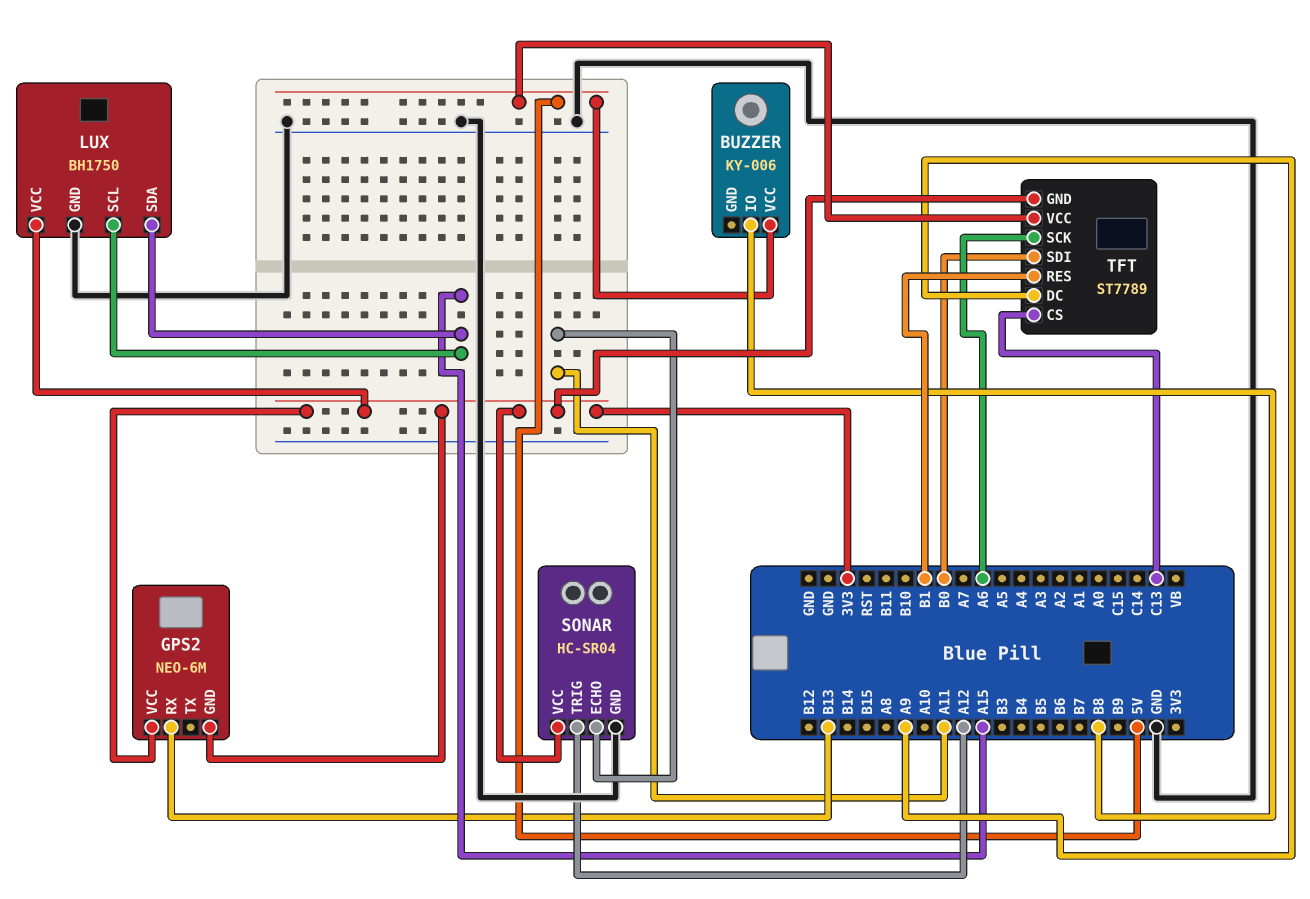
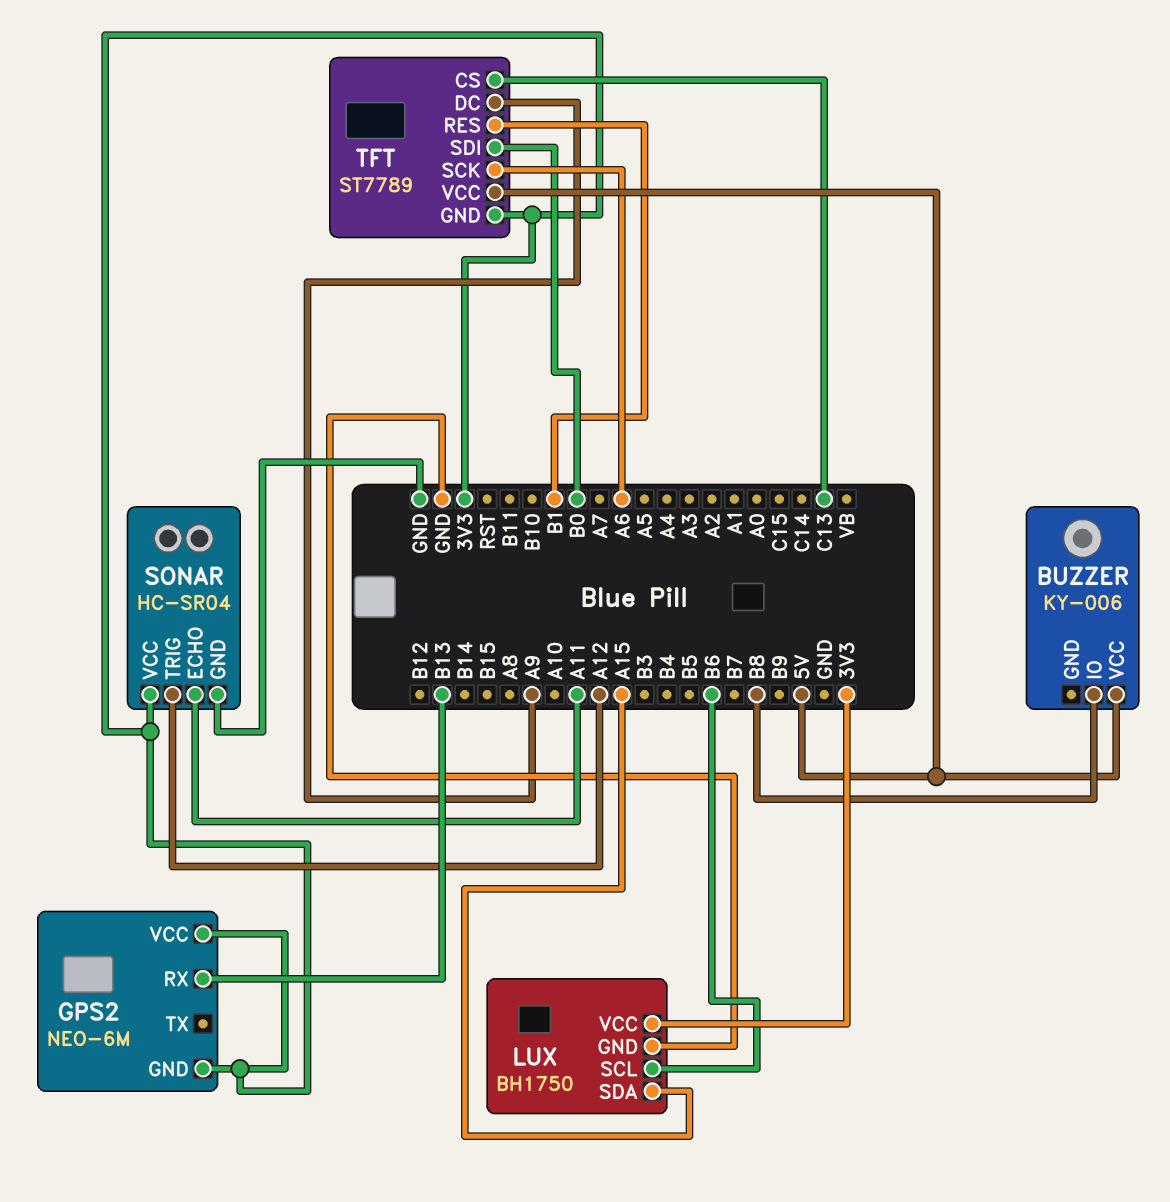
LUX pin SCL: A15 -> B6

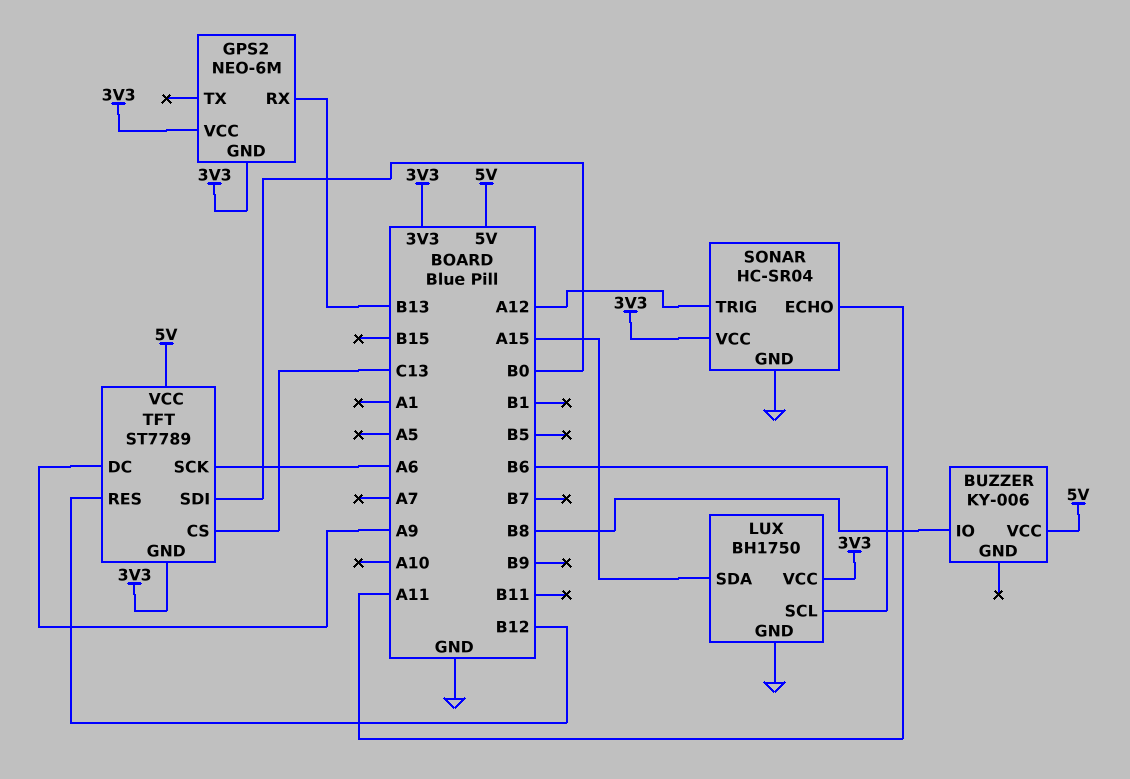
TFT pin RES: B1 -> B12

